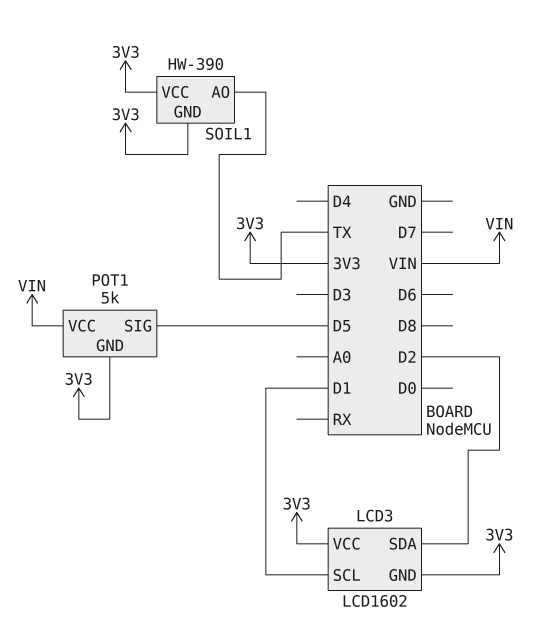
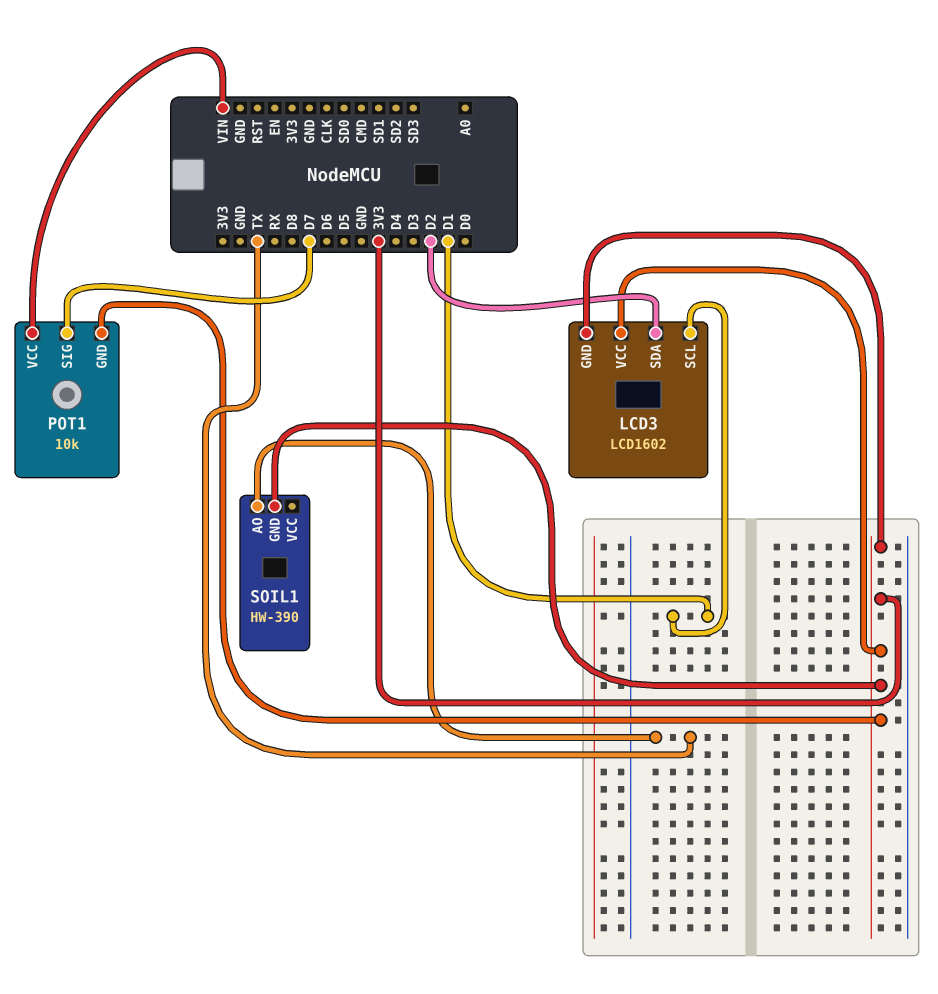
POT1: 5k -> 10k
POT1 pin SIG: D5 -> D7
SOIL1 pin VCC: 3V3 -> none

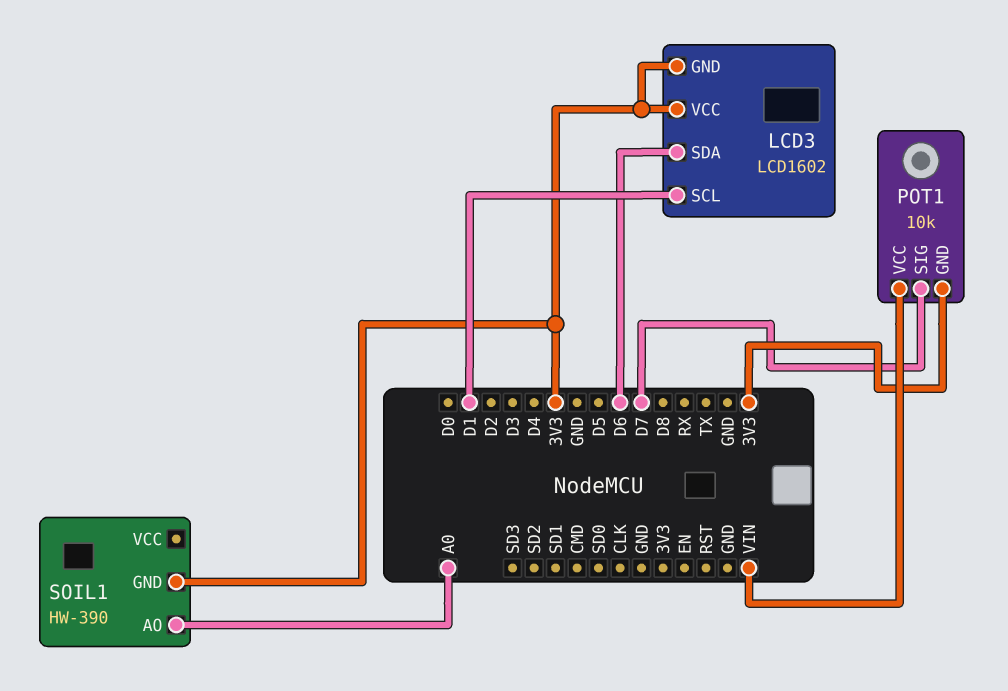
LCD3 pin SDA: D2 -> D6
SOIL1 pin AO: TX -> A0

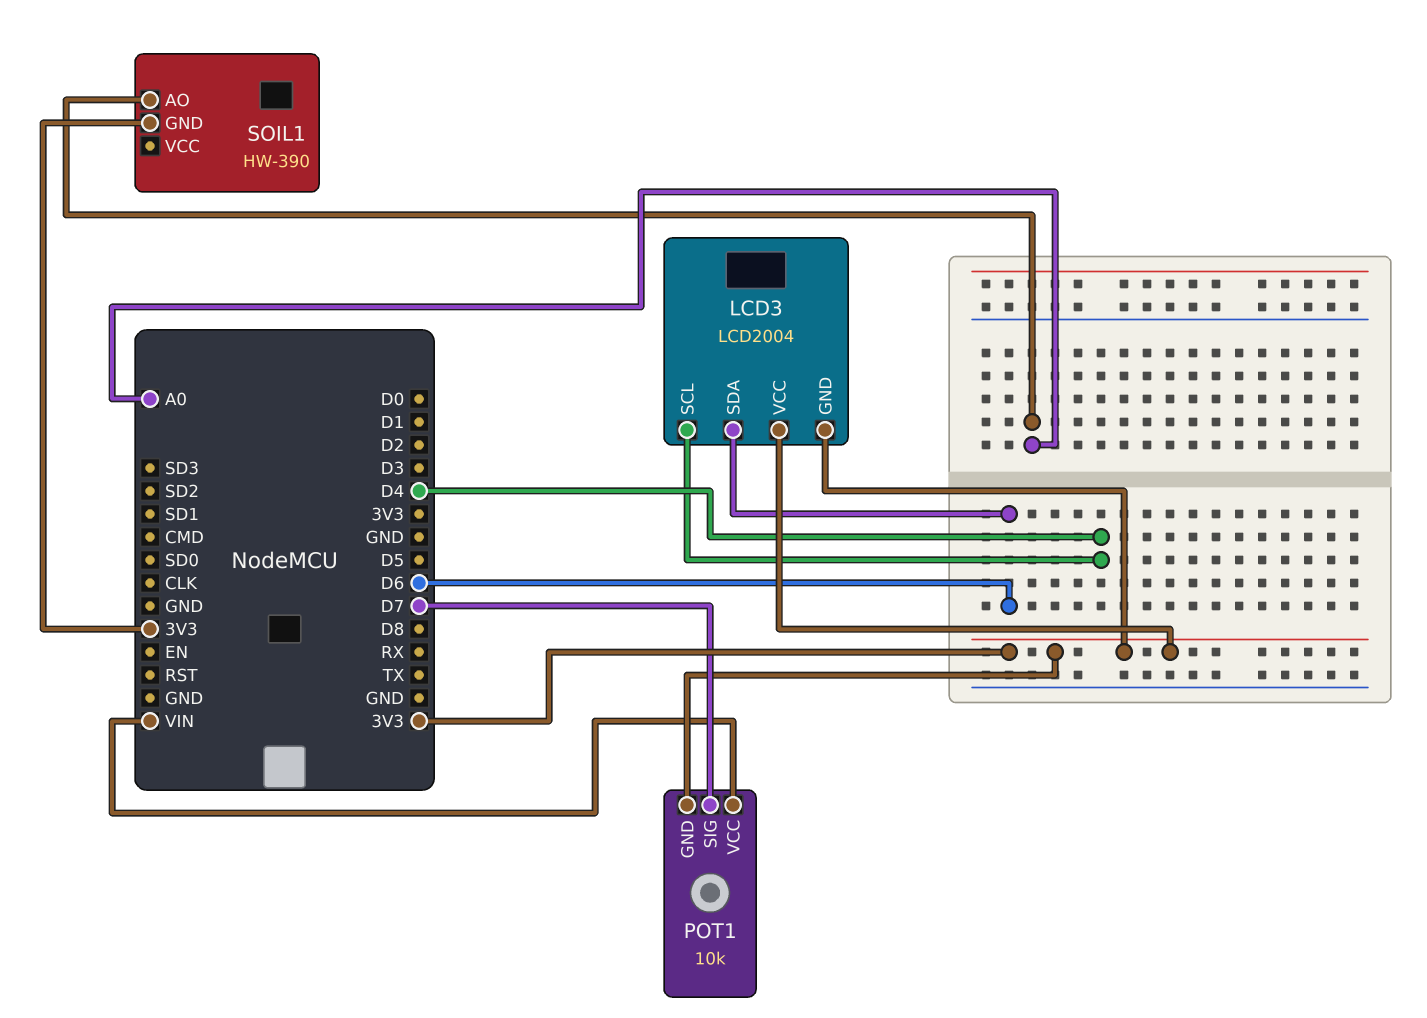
LCD3: LCD1602 -> LCD2004
LCD3 pin SCL: D1 -> D4

